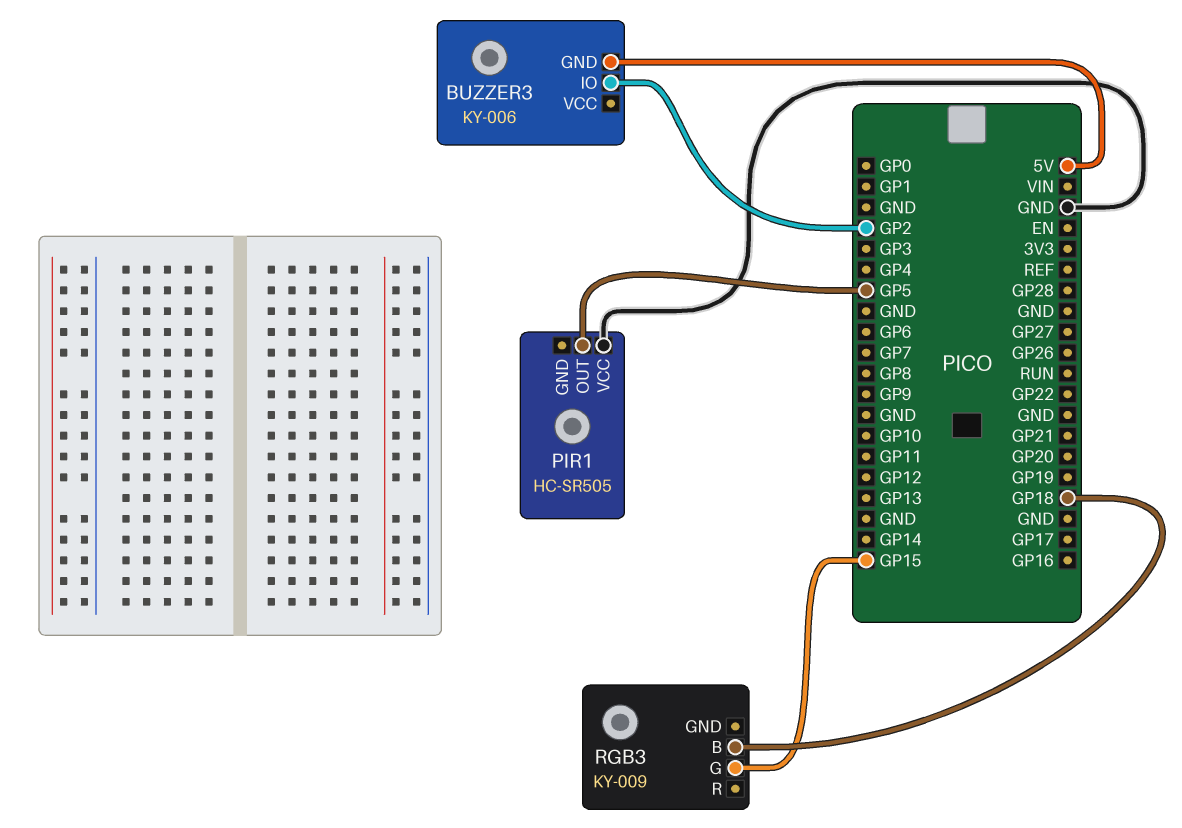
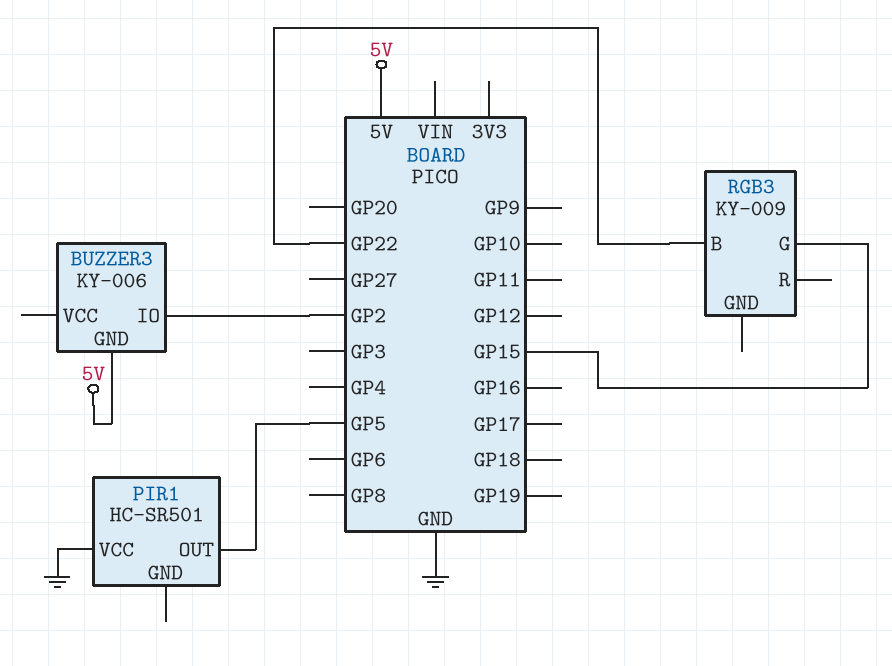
PIR1: HC-SR505 -> HC-SR501
RGB3 pin B: GP18 -> GP22

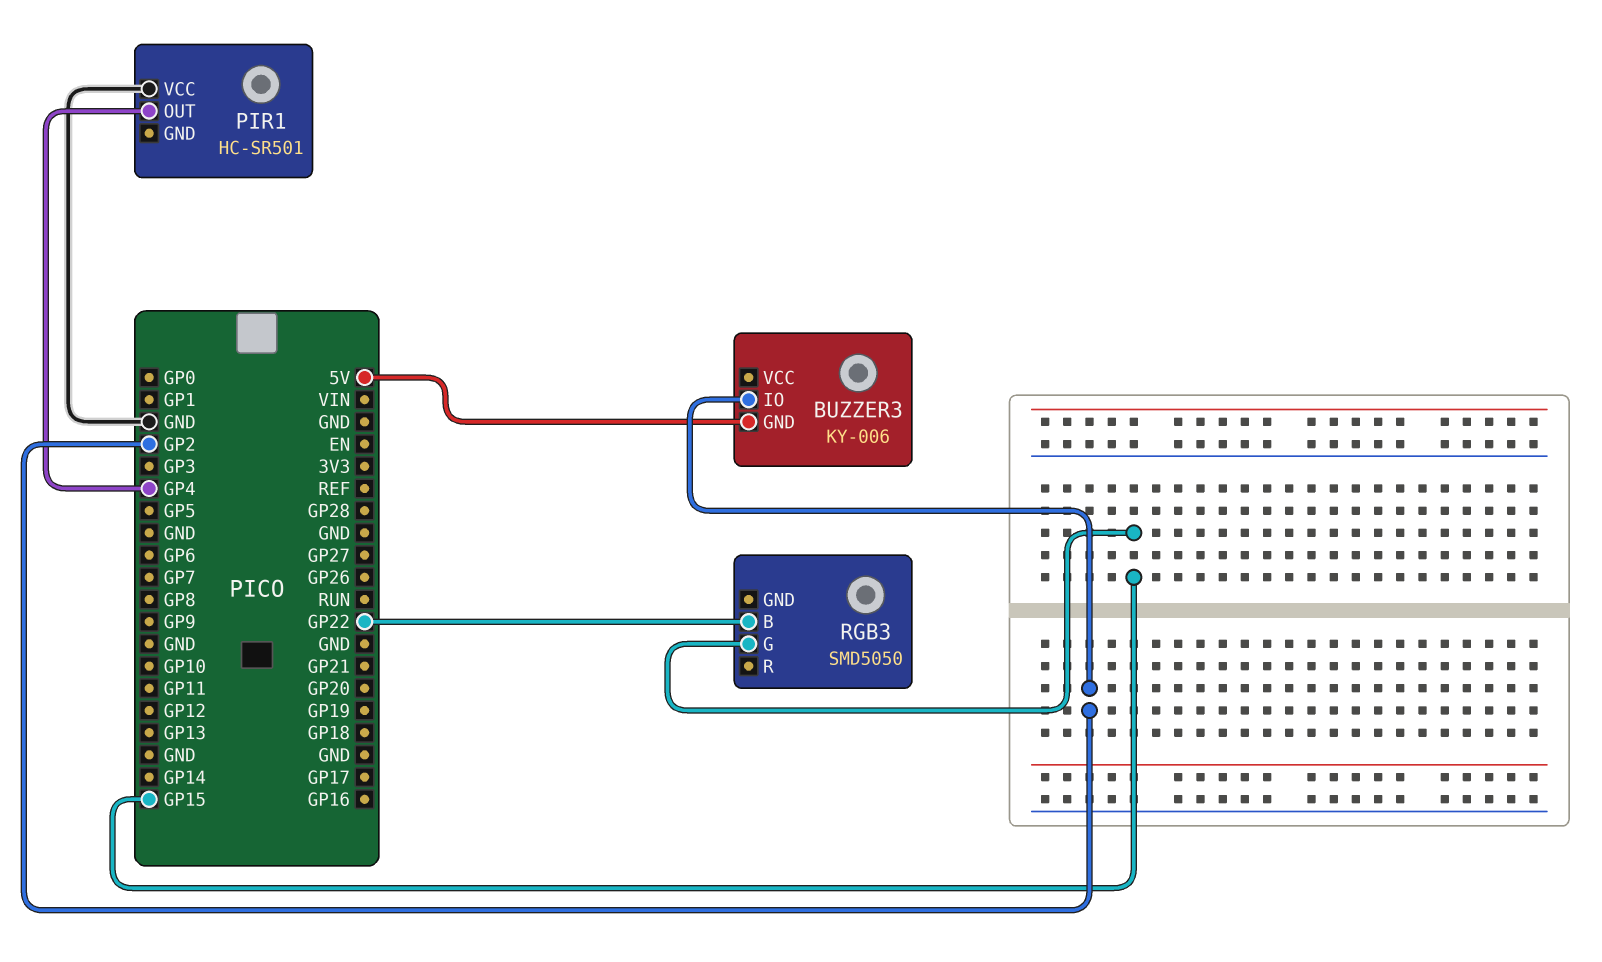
PIR1 pin OUT: GP5 -> GP4
RGB3: KY-009 -> SMD5050

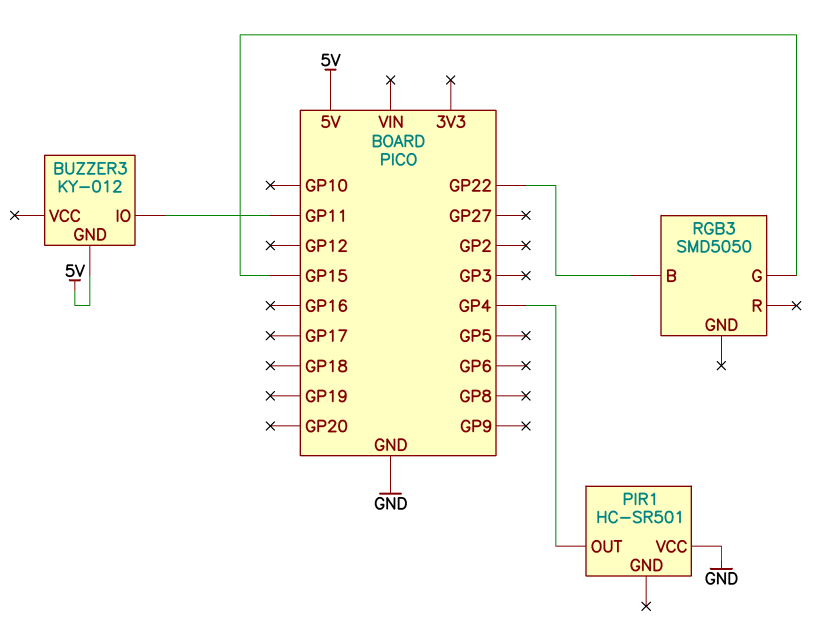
BUZZER3: KY-006 -> KY-012
BUZZER3 pin IO: GP2 -> GP11

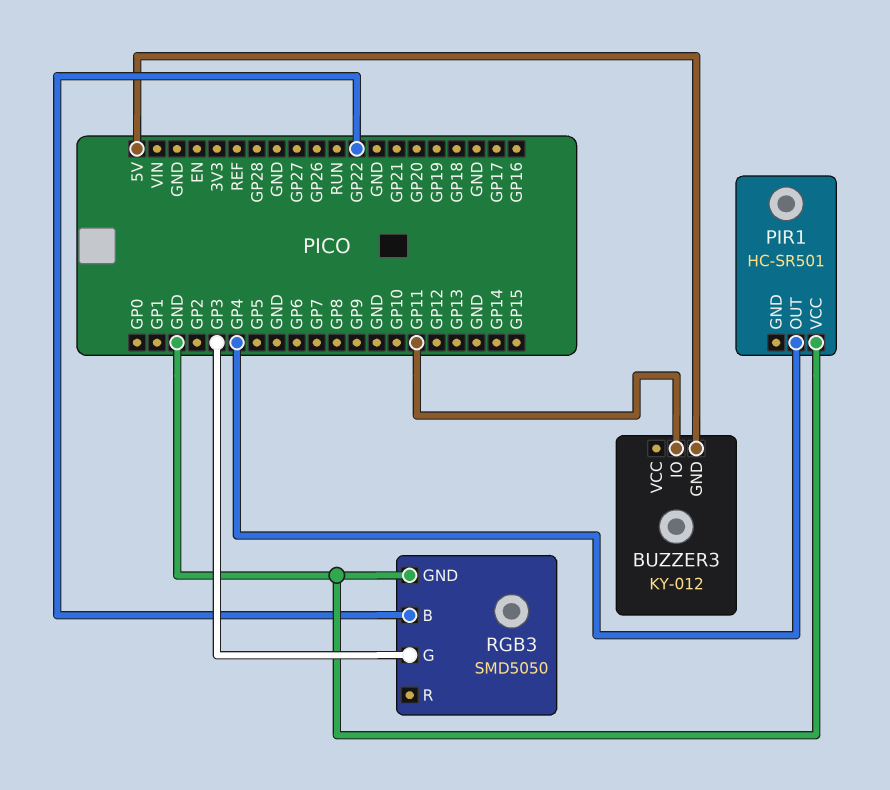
RGB3 pin G: GP15 -> GP3
RGB3 pin GND: none -> GND

